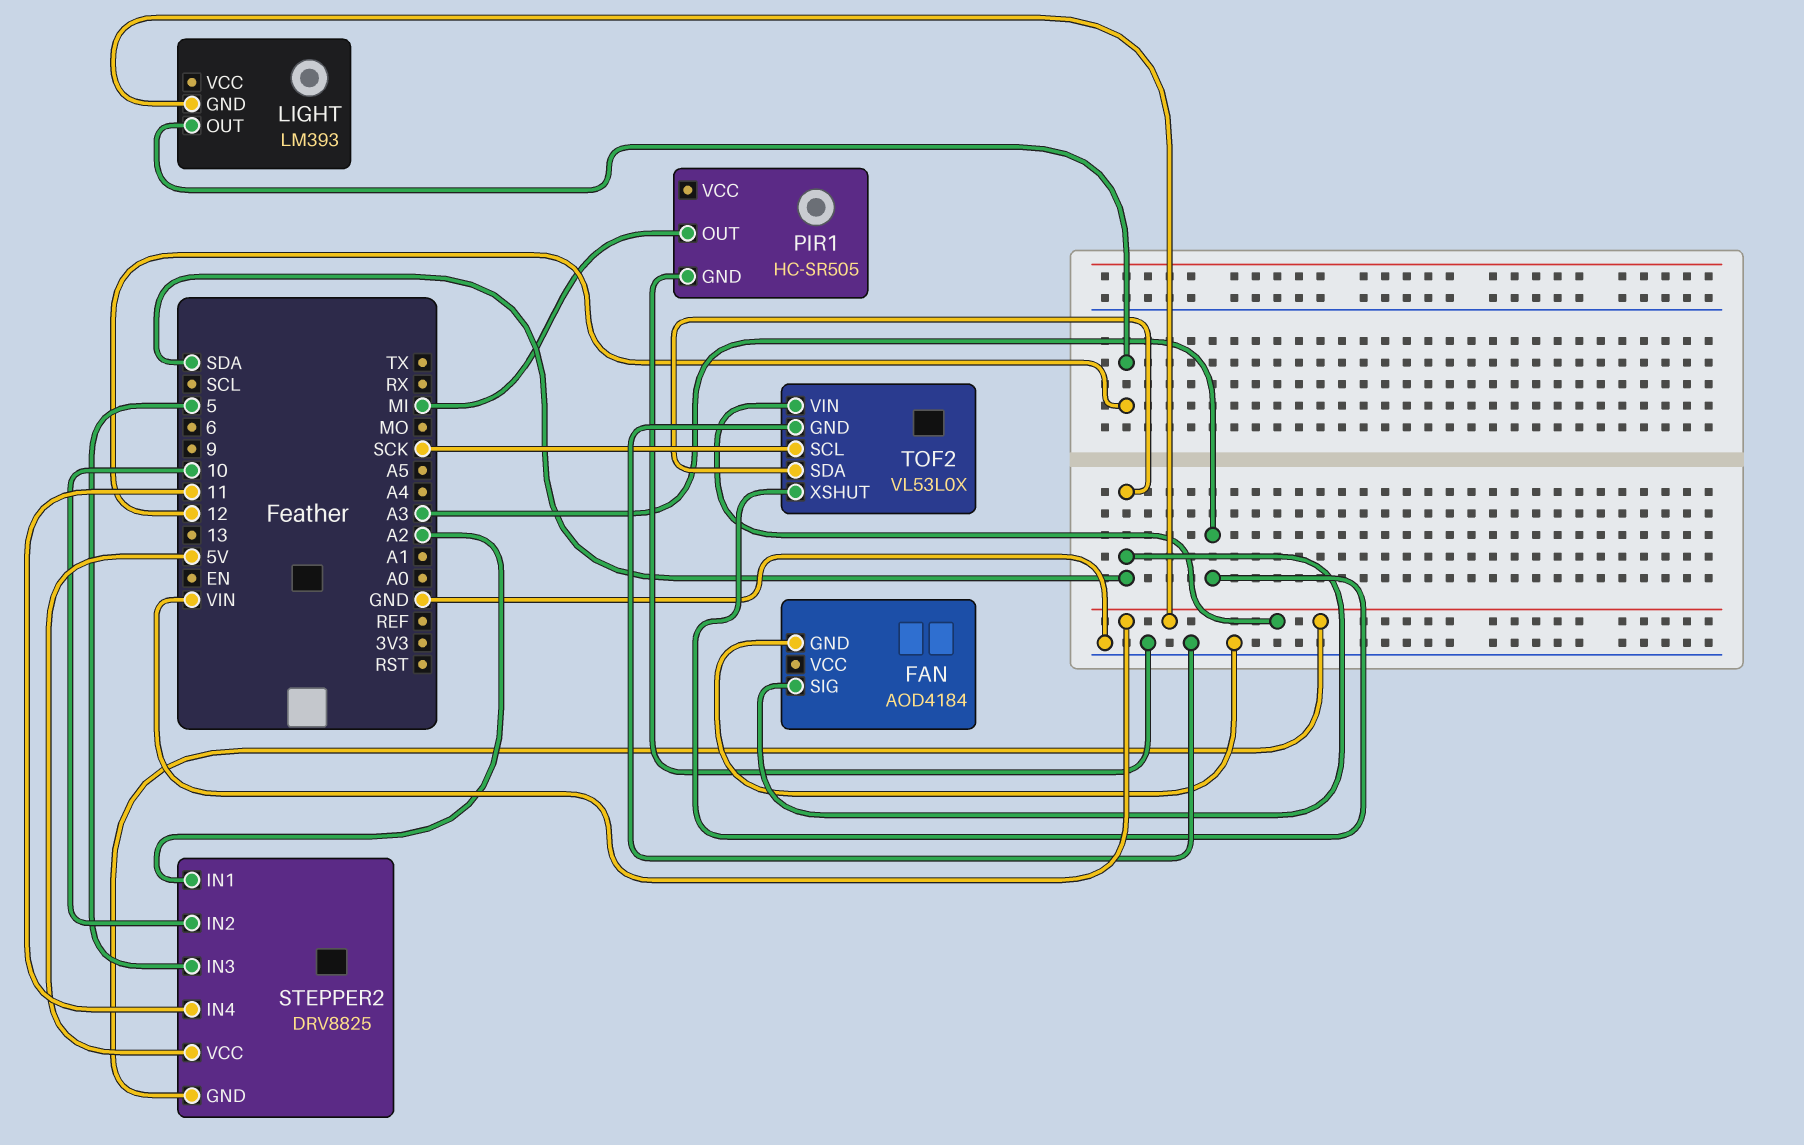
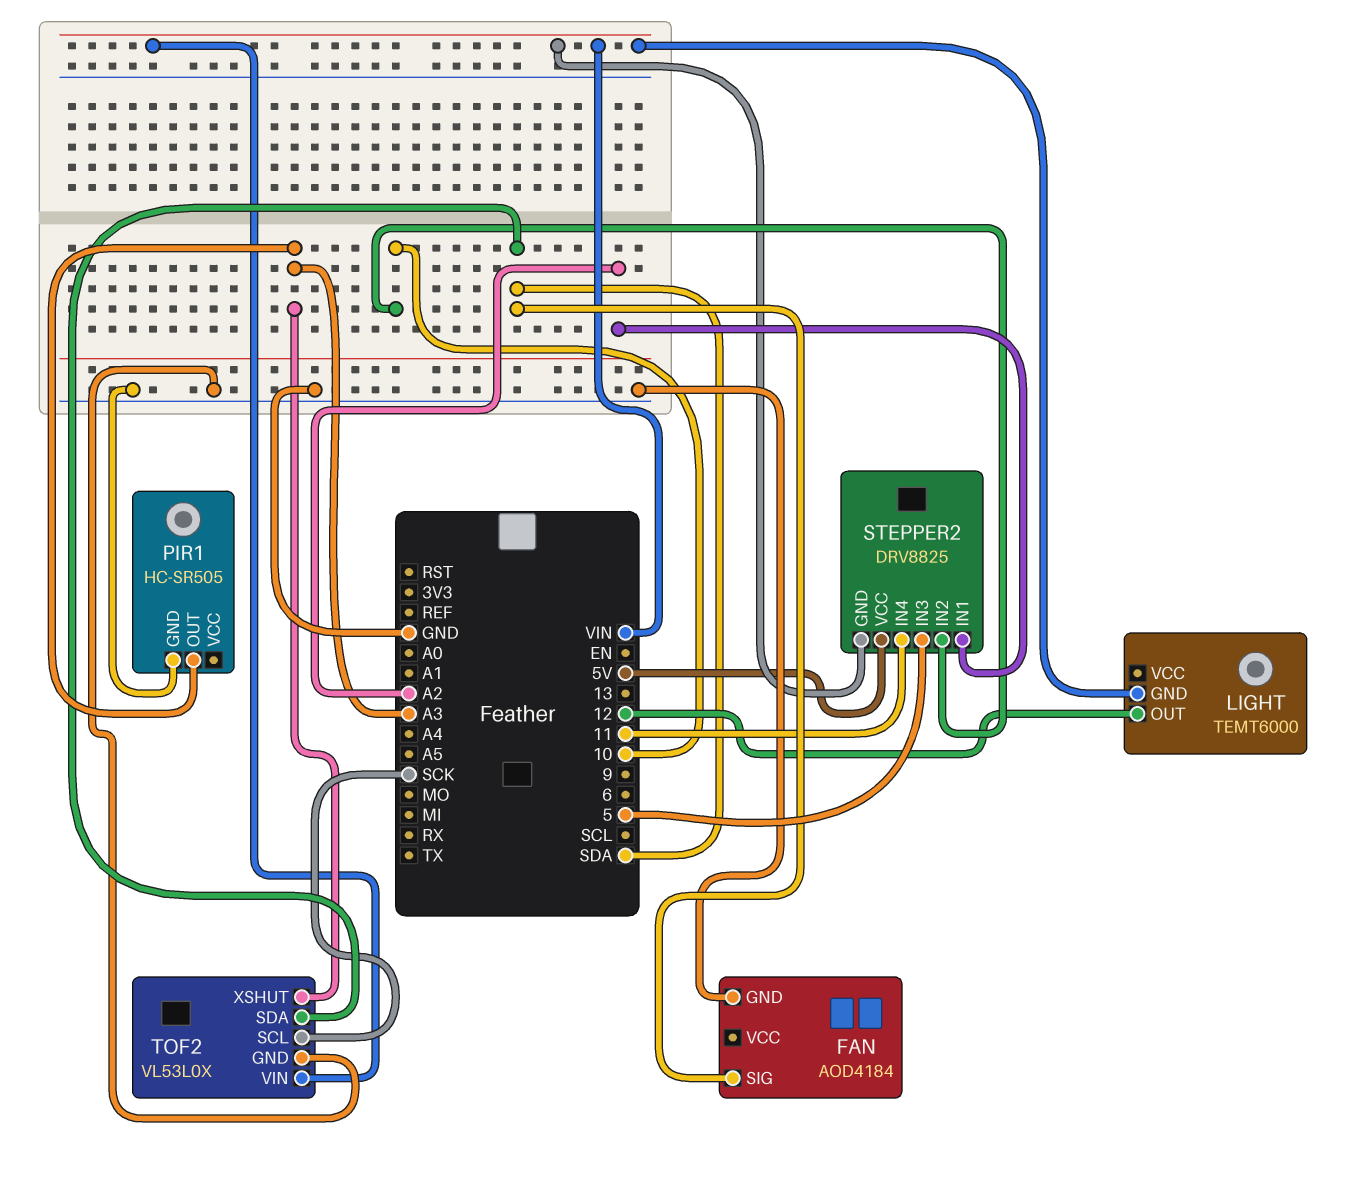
LIGHT: LM393 -> TEMT6000
PIR1 pin OUT: MI -> A3

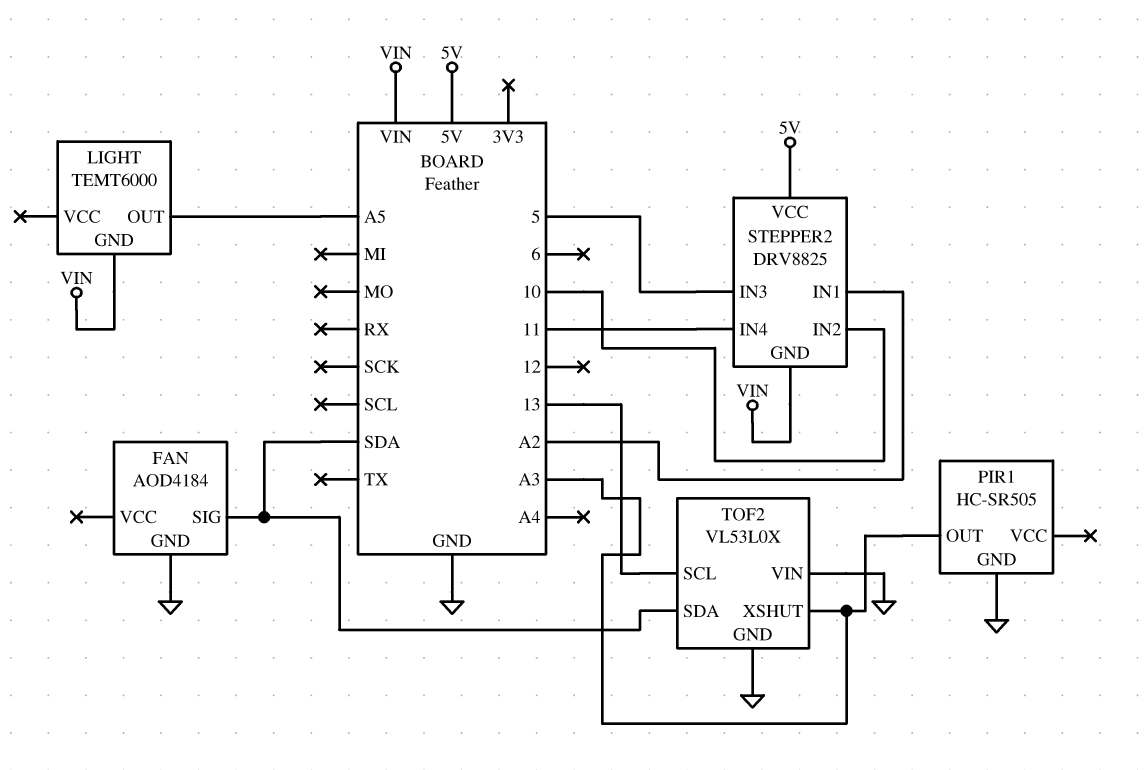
LIGHT pin OUT: 12 -> A5
TOF2 pin SCL: SCK -> 13
TOF2 pin VIN: VIN -> GND

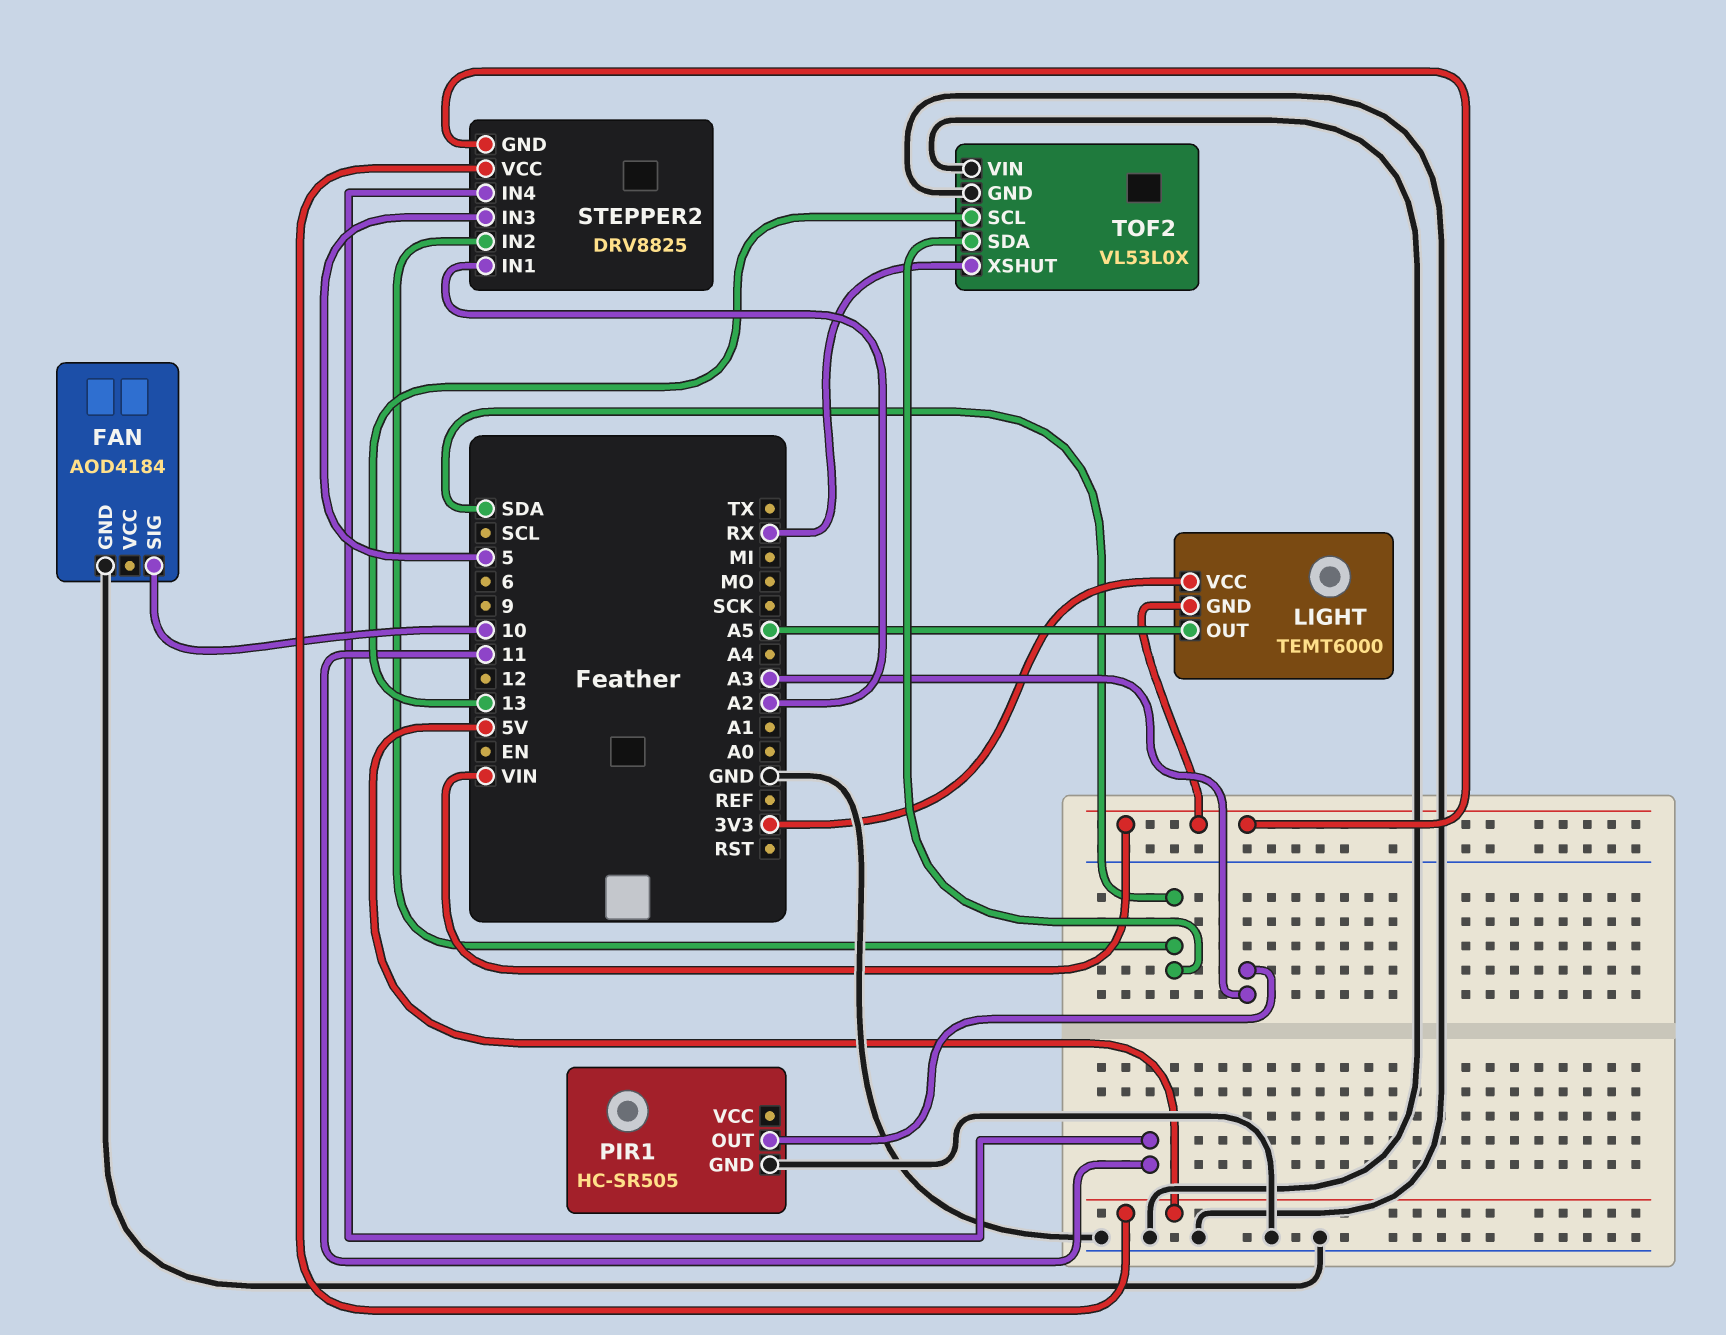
FAN pin SIG: SDA -> 10
LIGHT pin VCC: none -> 3V3
STEPPER2 pin IN2: 10 -> SDA
TOF2 pin XSHUT: A3 -> RX

